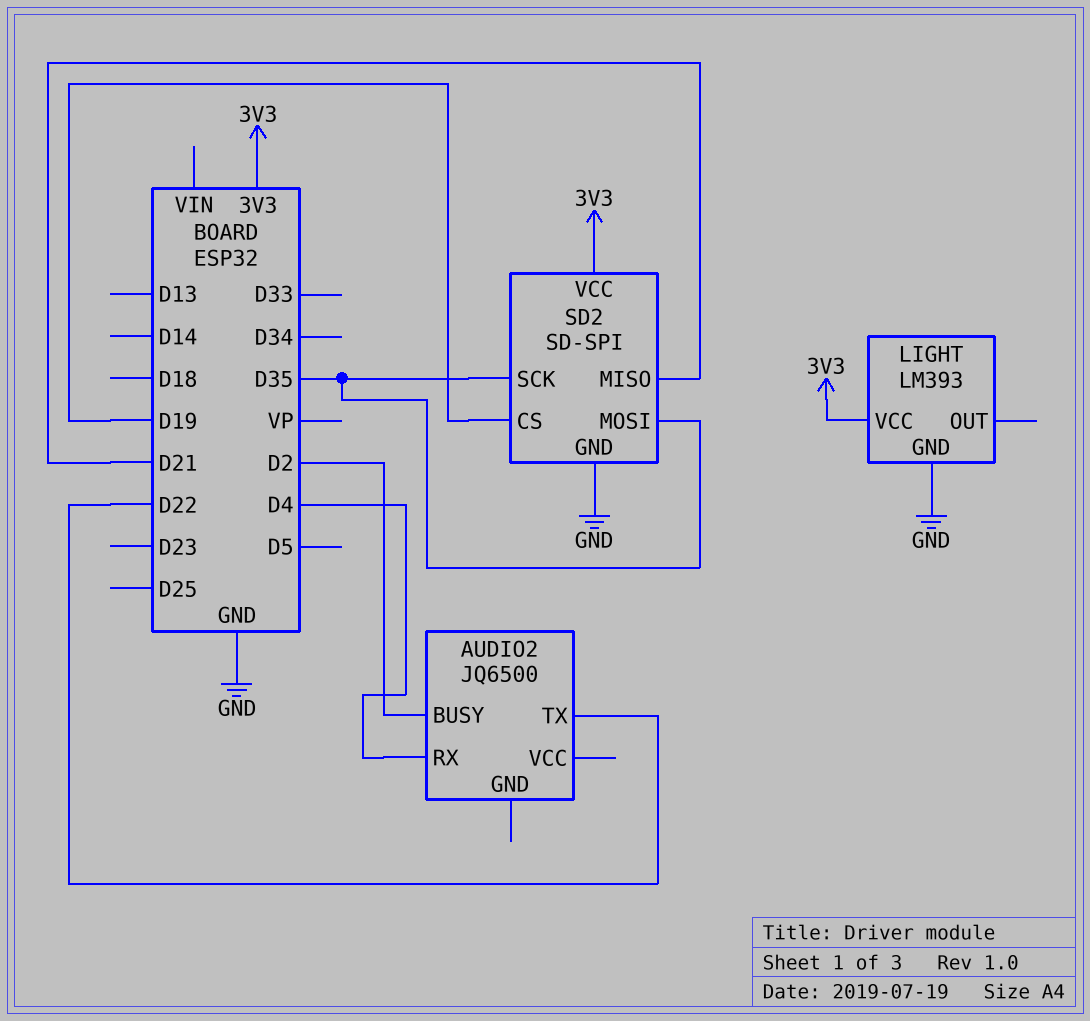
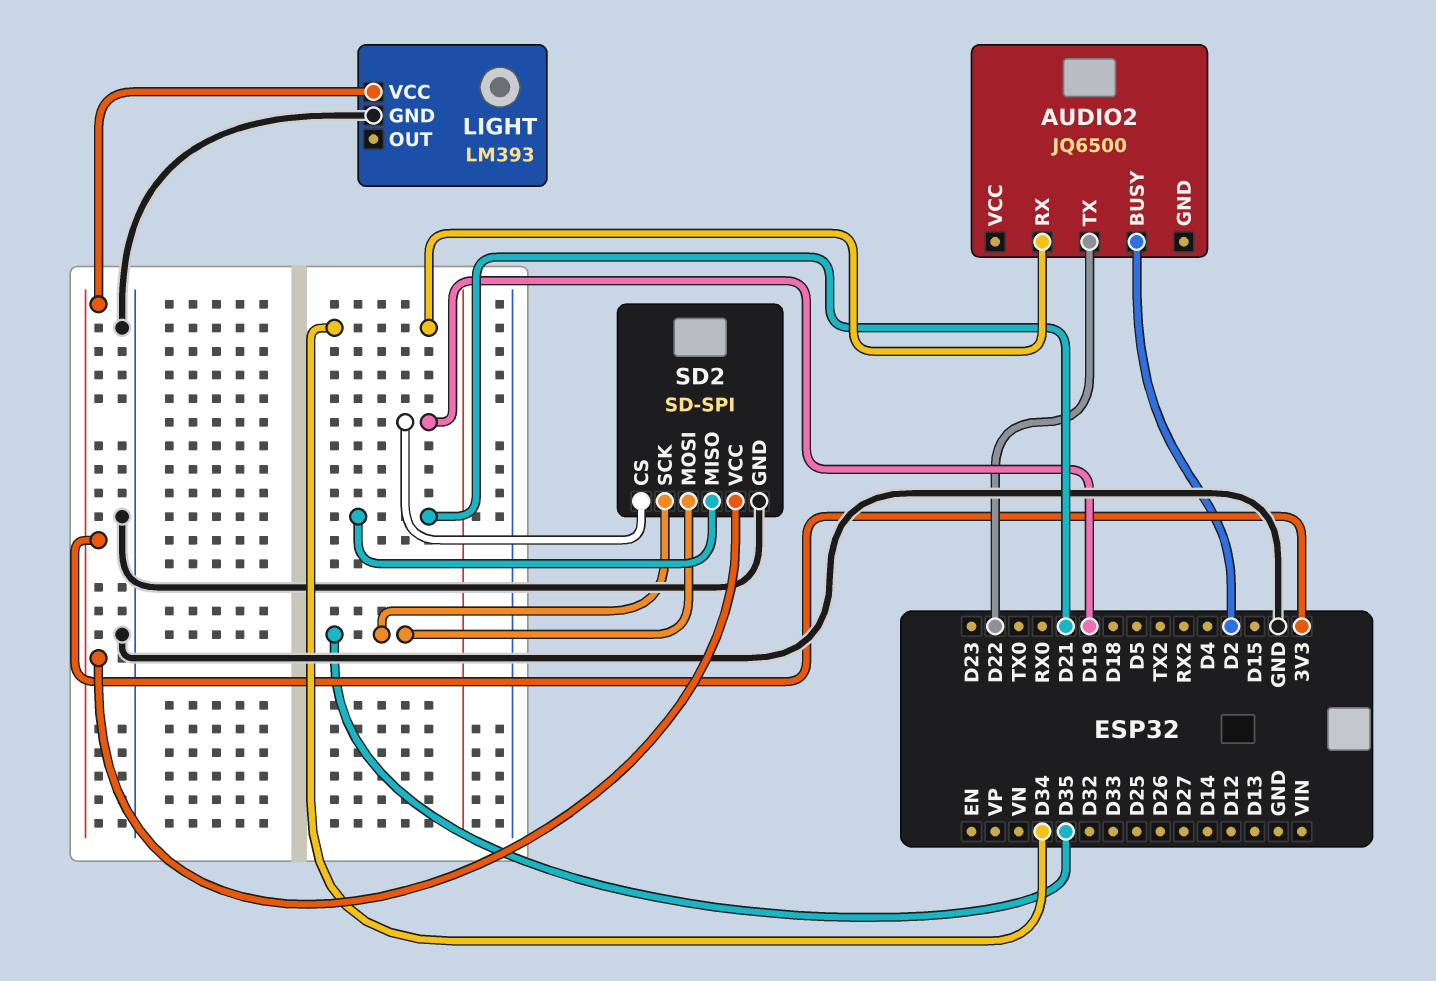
AUDIO2 pin RX: D4 -> D34

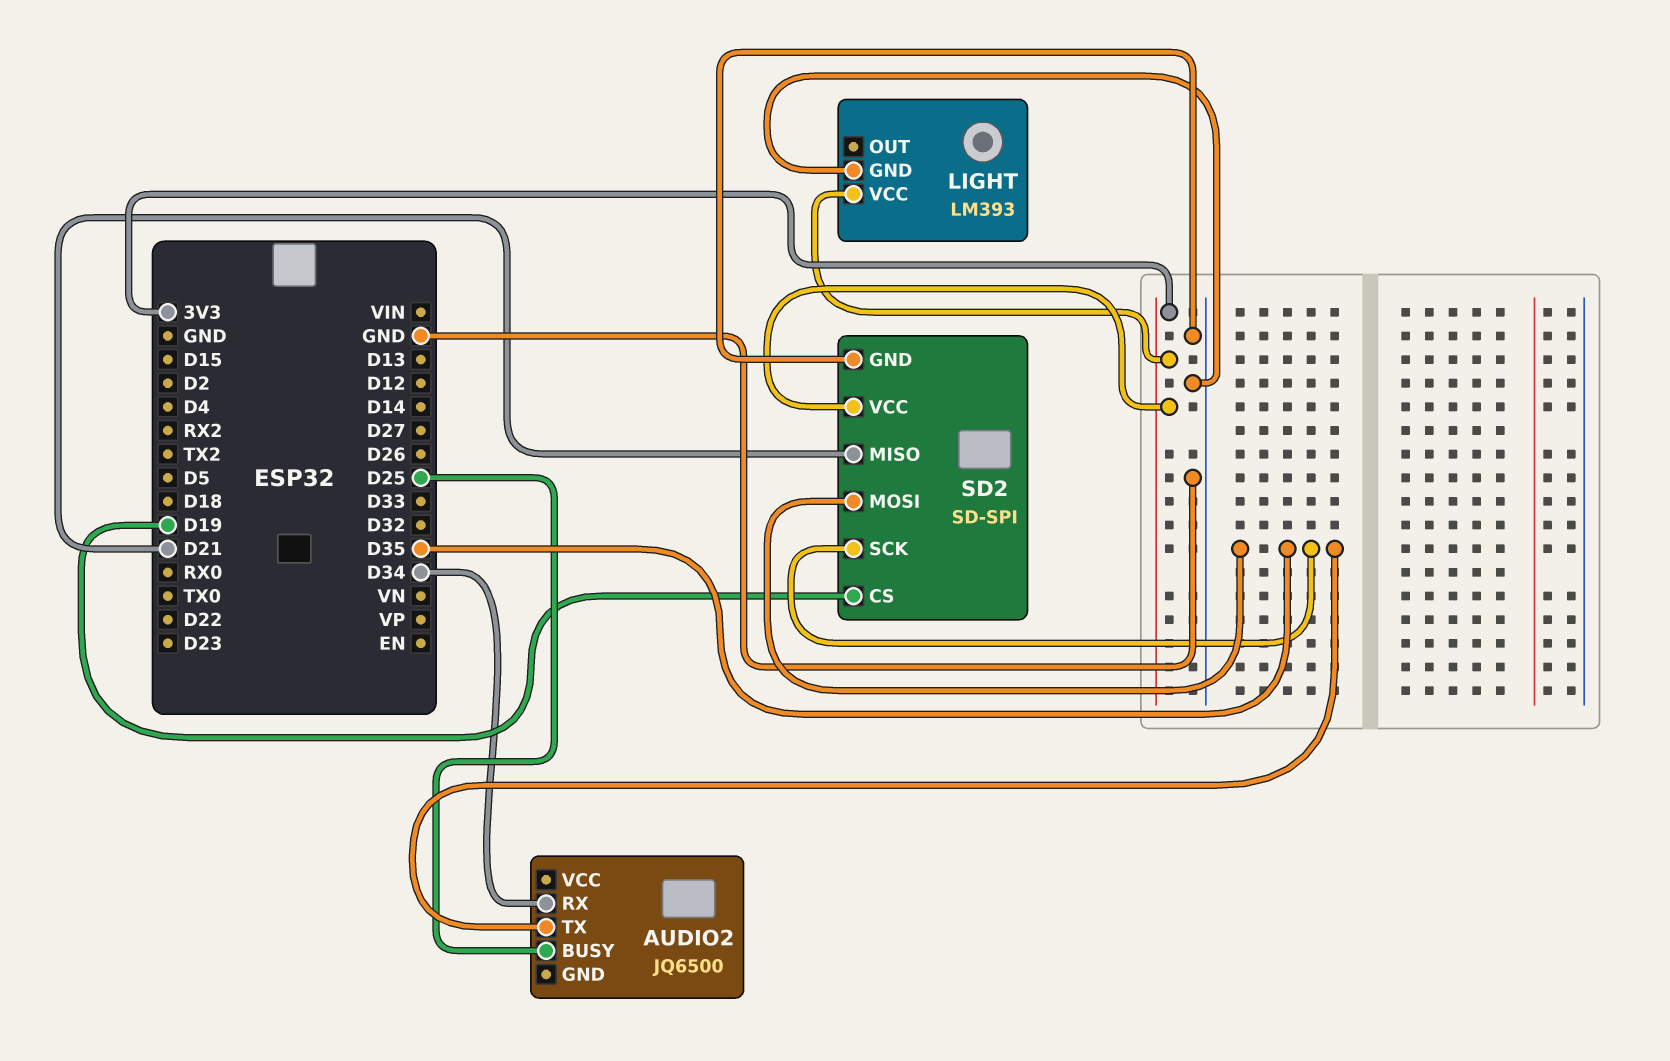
AUDIO2 pin BUSY: D2 -> D25
AUDIO2 pin TX: D22 -> D35

